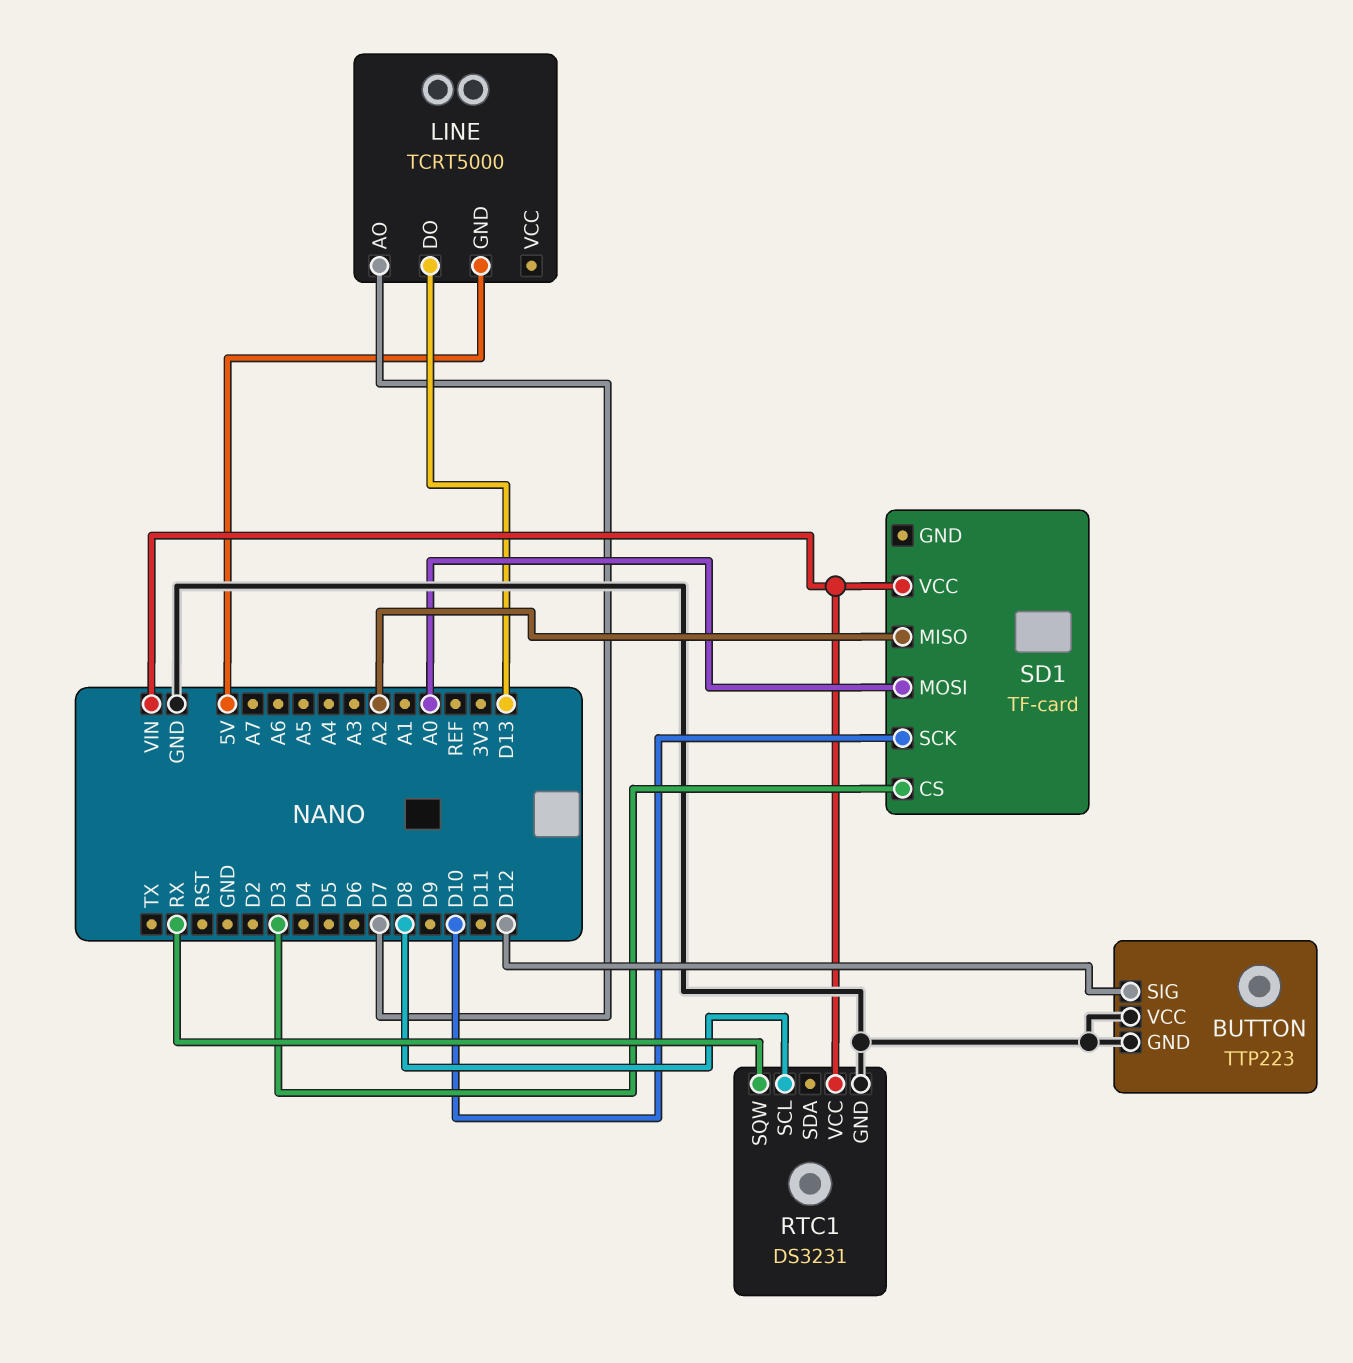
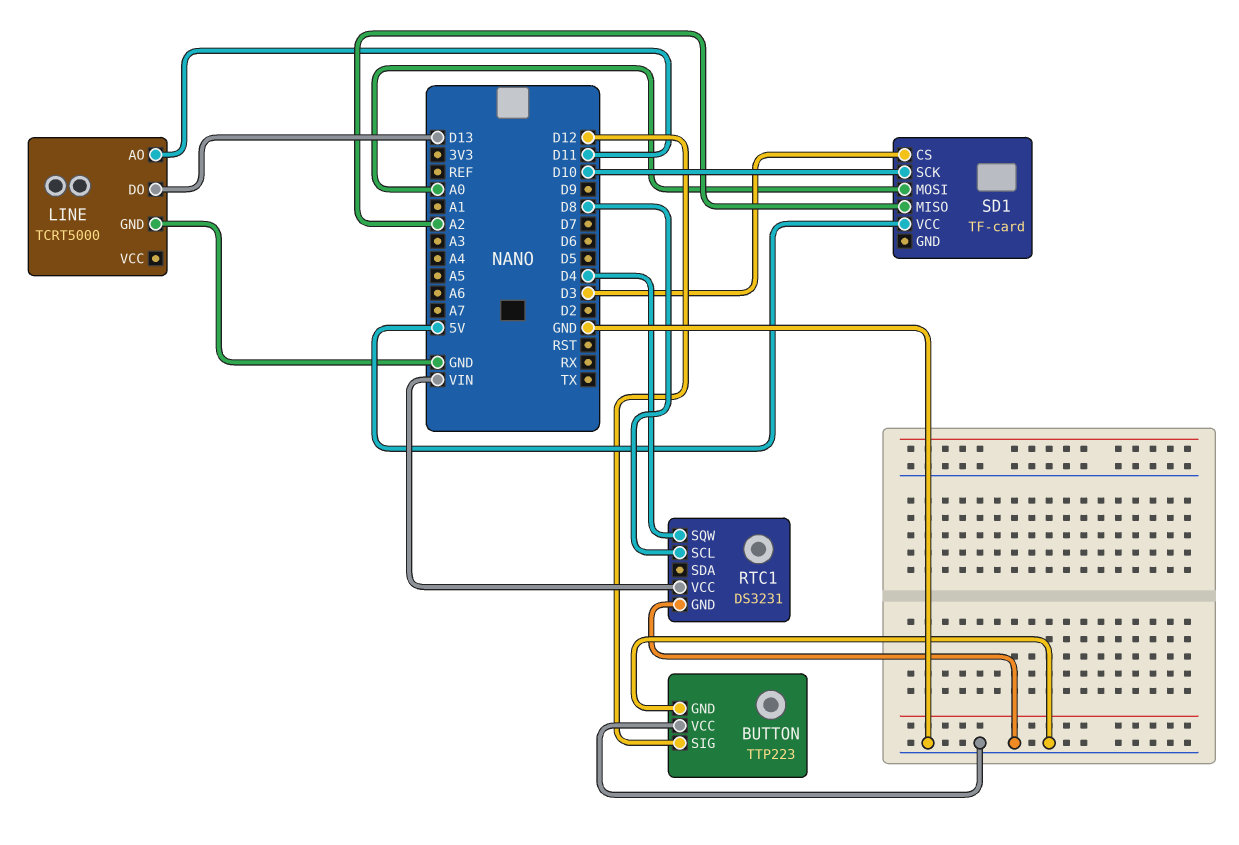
LINE pin AO: D7 -> D11
LINE pin GND: 5V -> GND
RTC1 pin SQW: RX -> D4
SD1 pin VCC: VIN -> 5V

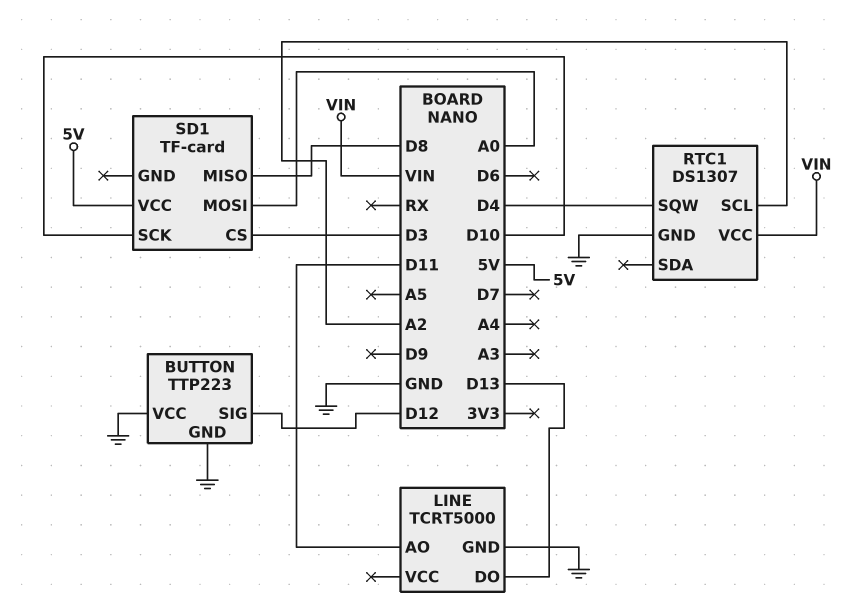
RTC1: DS3231 -> DS1307
RTC1 pin SCL: D8 -> A2
SD1 pin MISO: A2 -> D8

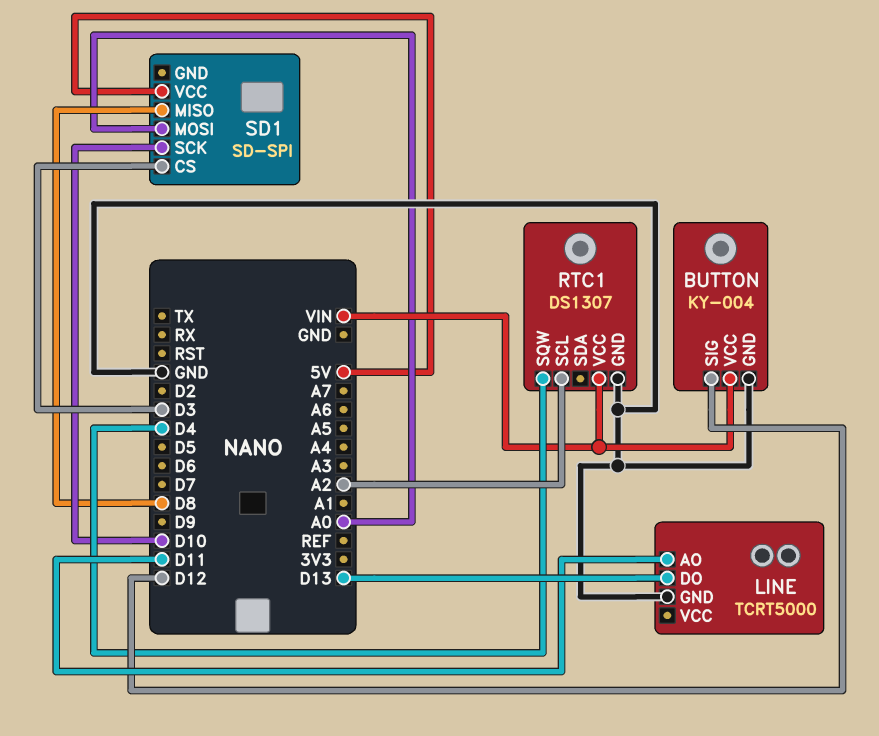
BUTTON: TTP223 -> KY-004
BUTTON pin VCC: GND -> VIN
SD1: TF-card -> SD-SPI

